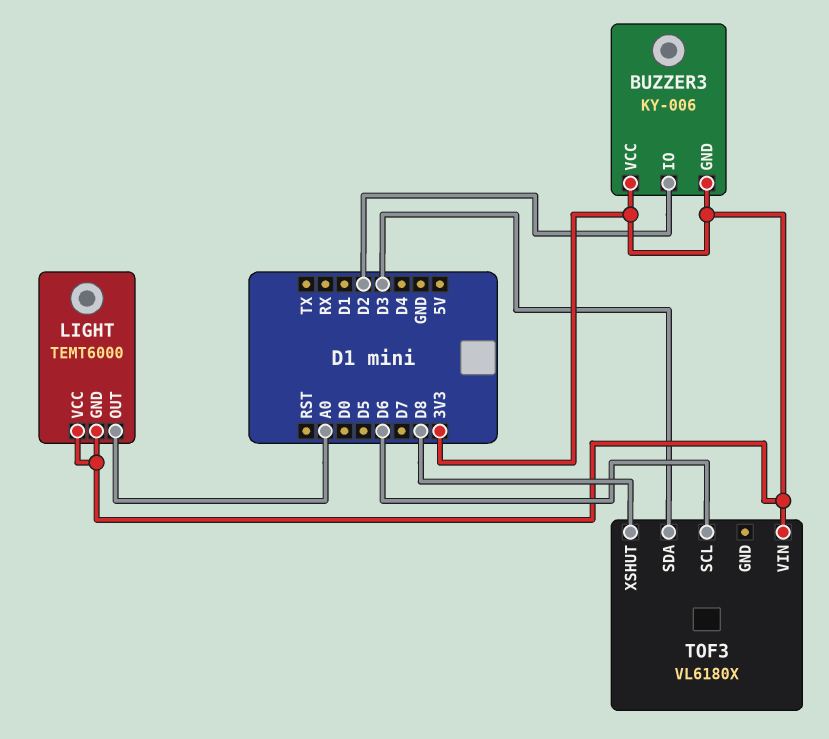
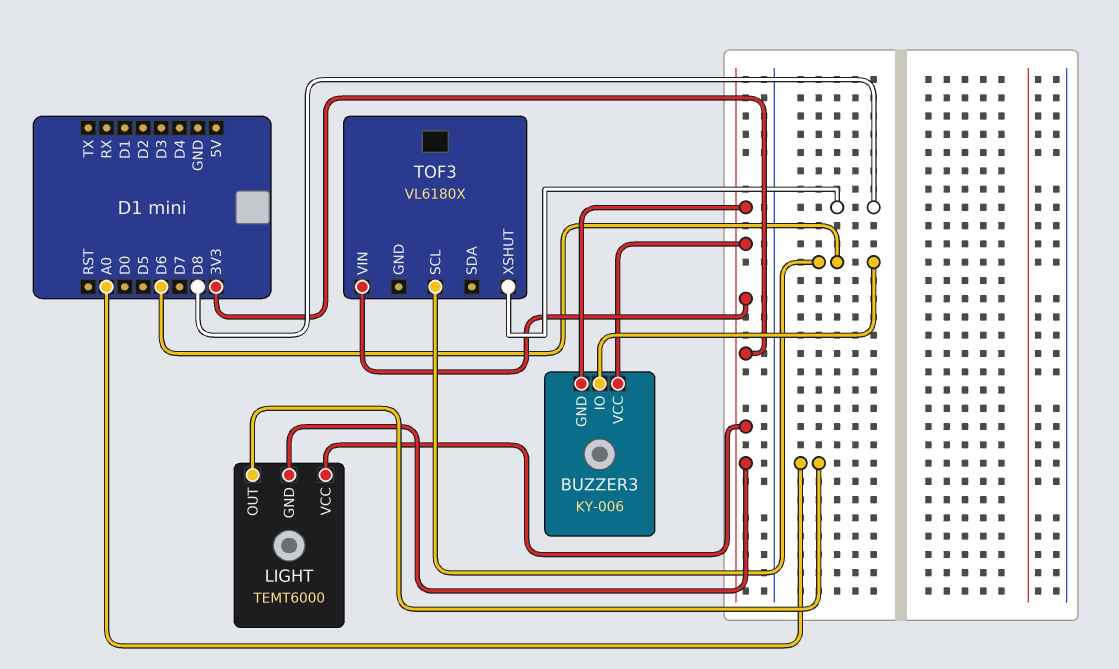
BUZZER3 pin IO: D2 -> D6
TOF3 pin SDA: D3 -> none

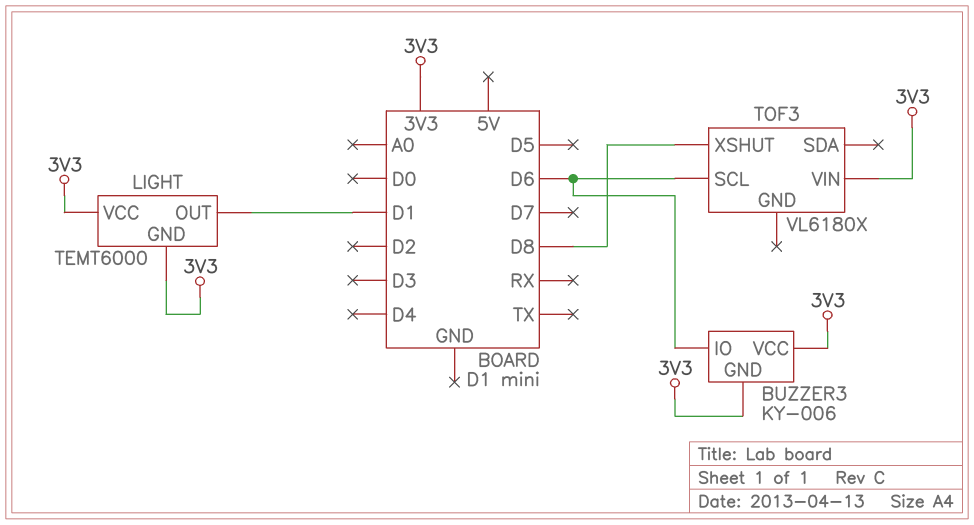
LIGHT pin OUT: A0 -> D1

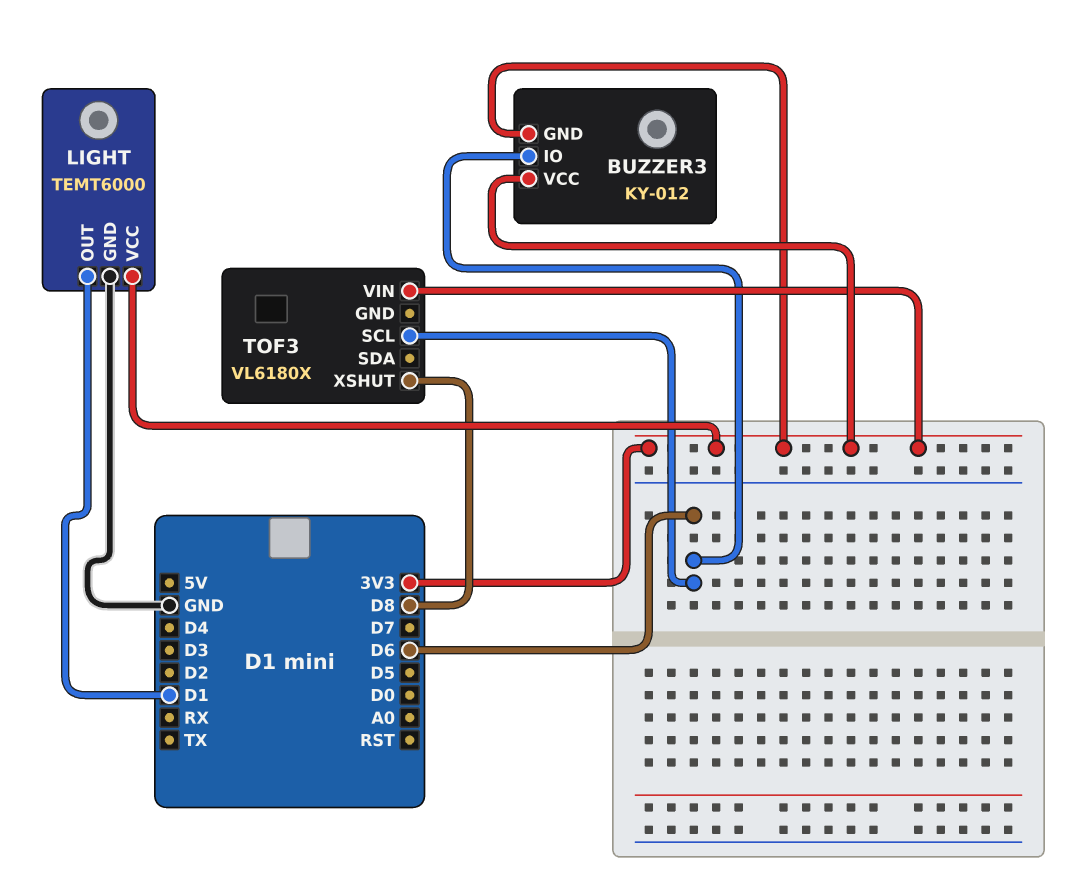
BUZZER3: KY-006 -> KY-012
LIGHT pin GND: 3V3 -> GND

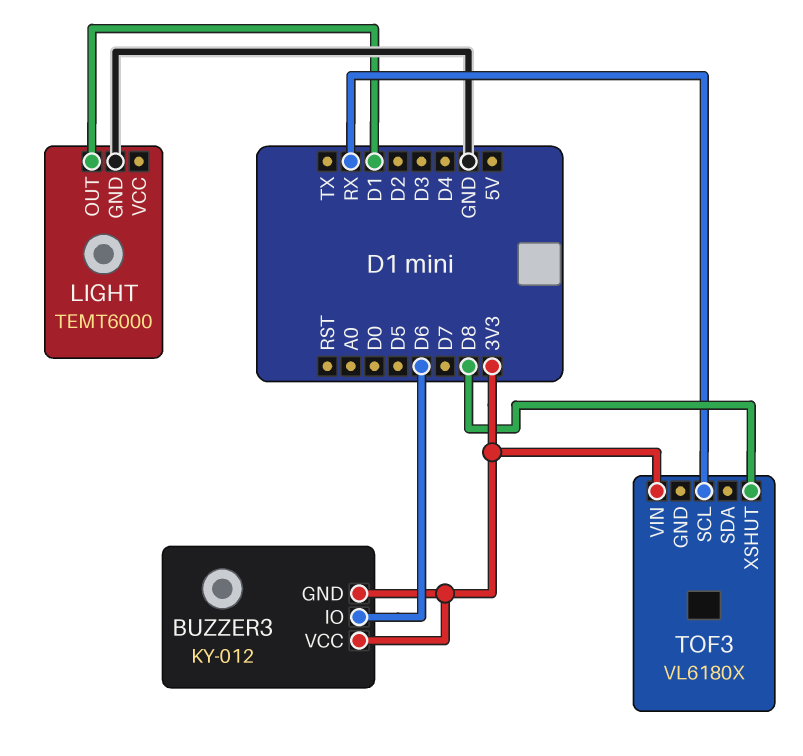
LIGHT pin VCC: 3V3 -> none
TOF3 pin SCL: D6 -> RX

